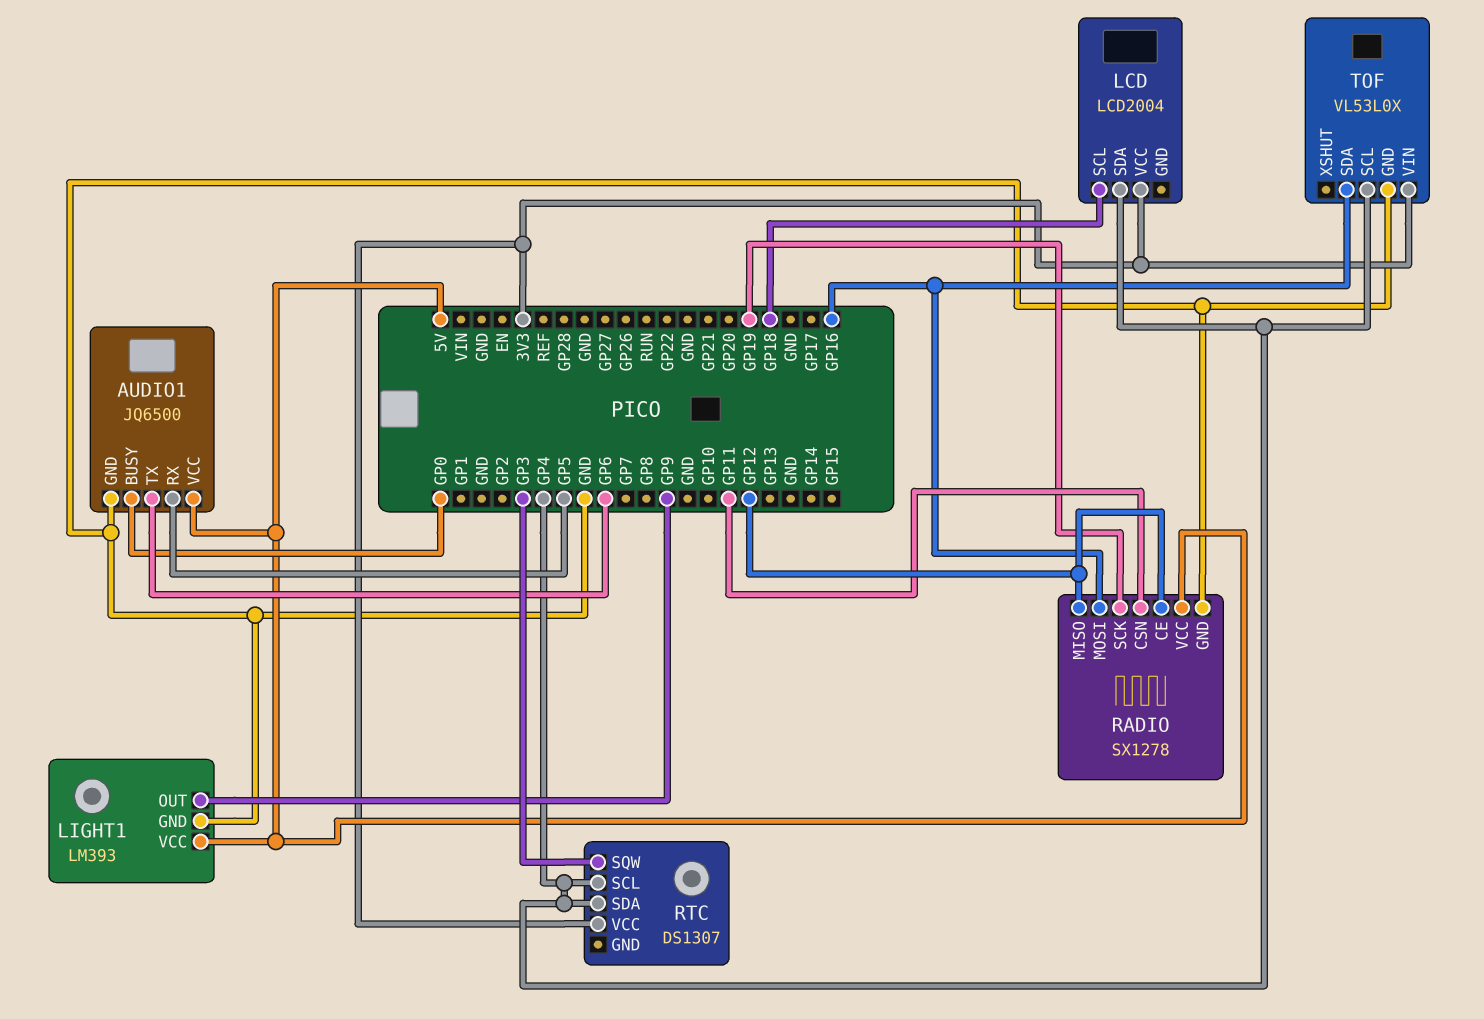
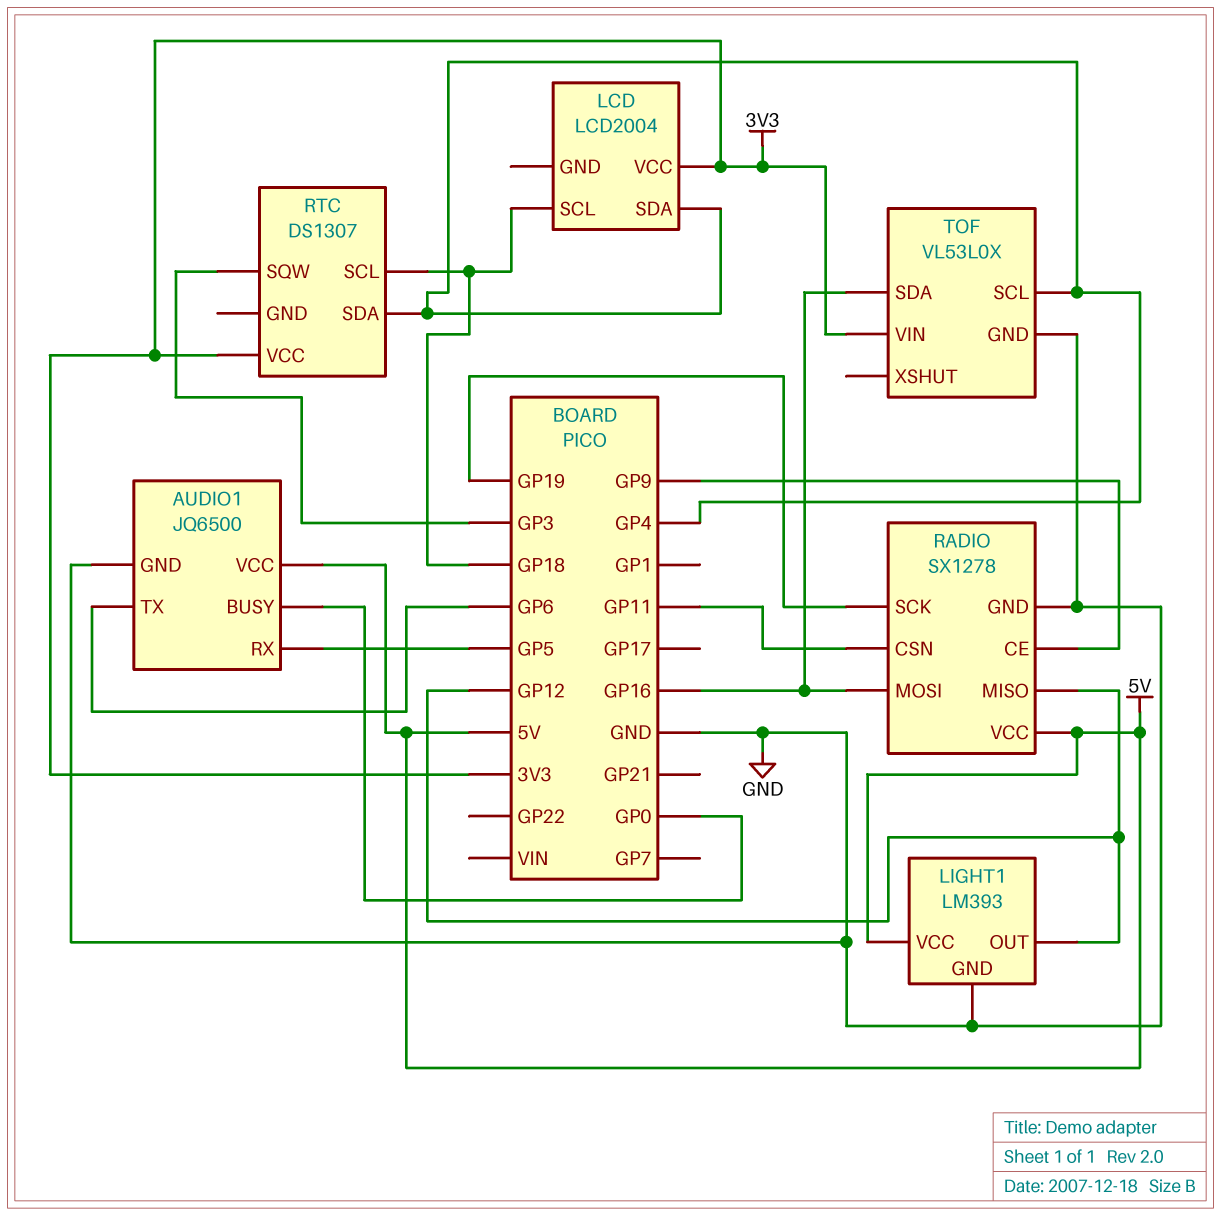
LIGHT1 pin OUT: GP9 -> GP12
RADIO pin CE: GP12 -> GP9
RTC pin SCL: GP4 -> GP18

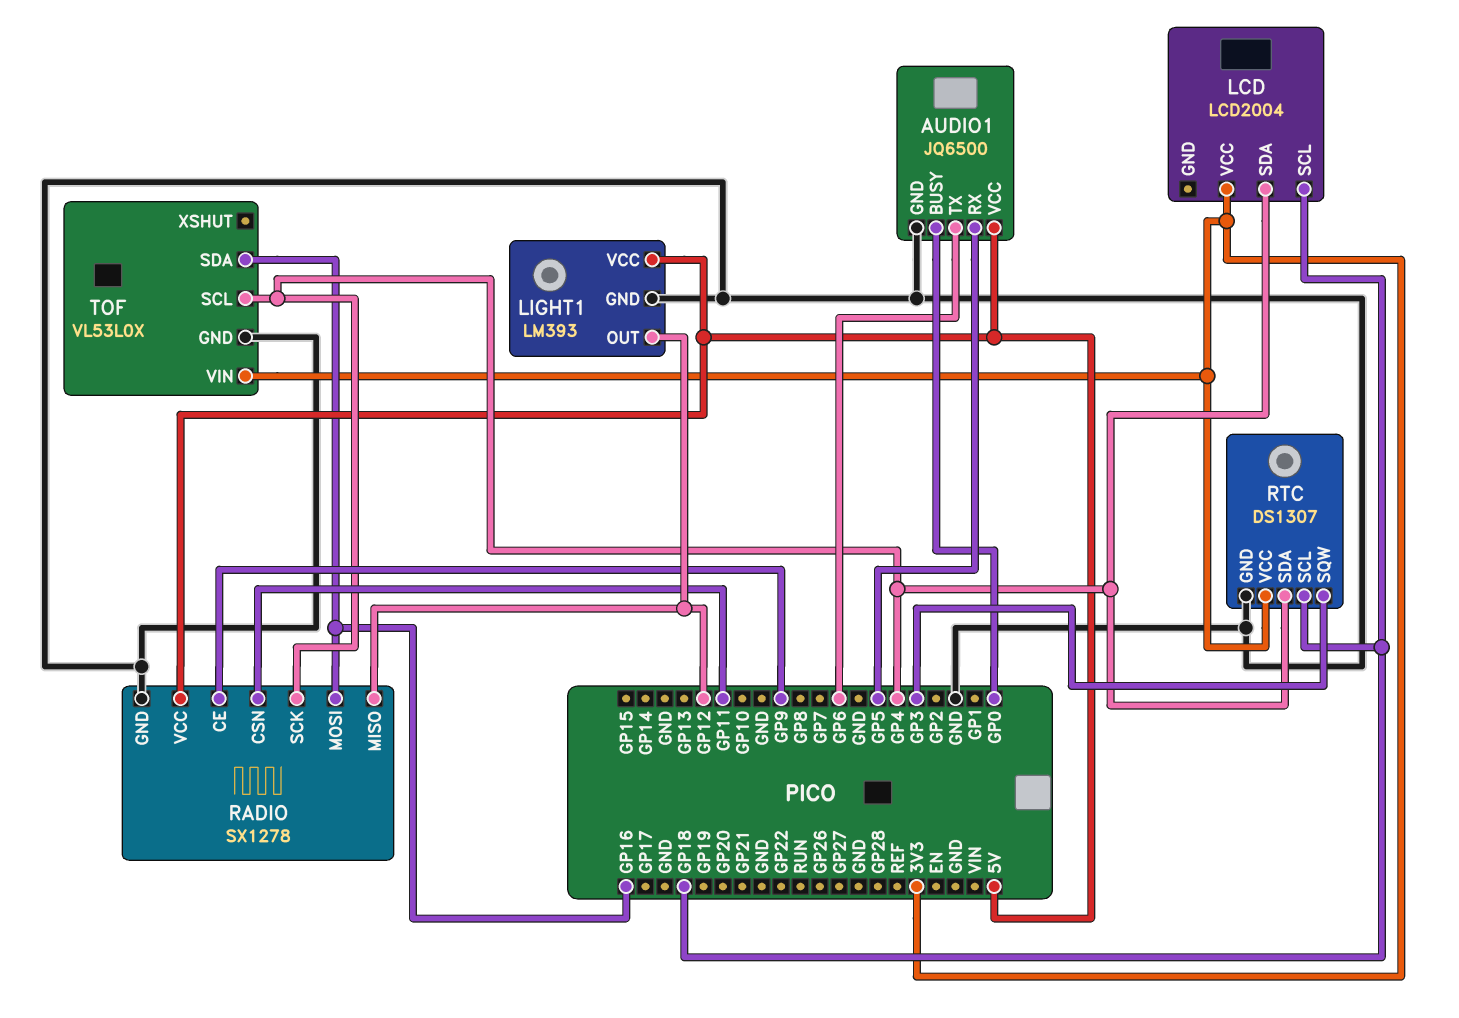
RADIO pin SCK: GP19 -> GP4
RTC pin GND: none -> GND

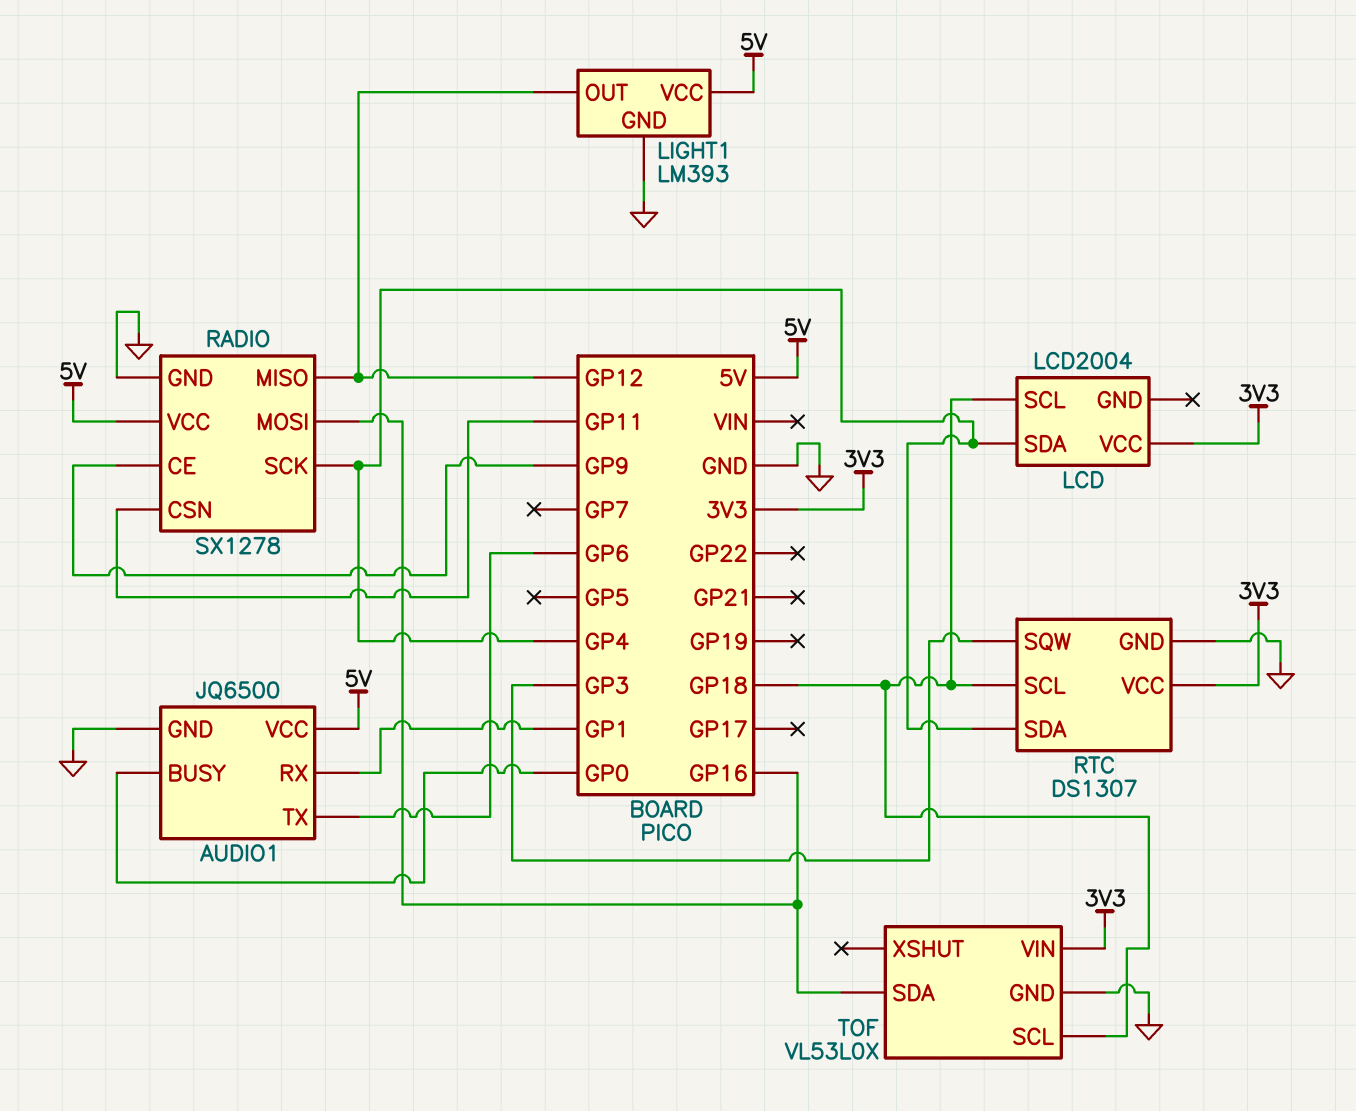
AUDIO1 pin RX: GP5 -> GP1
TOF pin SCL: GP4 -> GP18

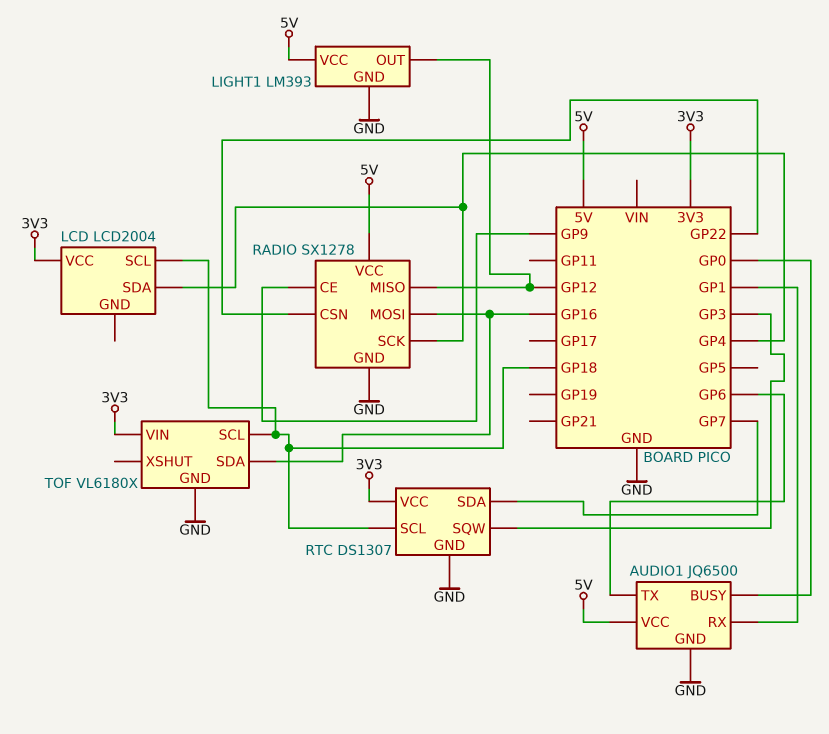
RADIO pin CSN: GP11 -> GP22
RTC pin SDA: GP4 -> GP7
TOF: VL53L0X -> VL6180X

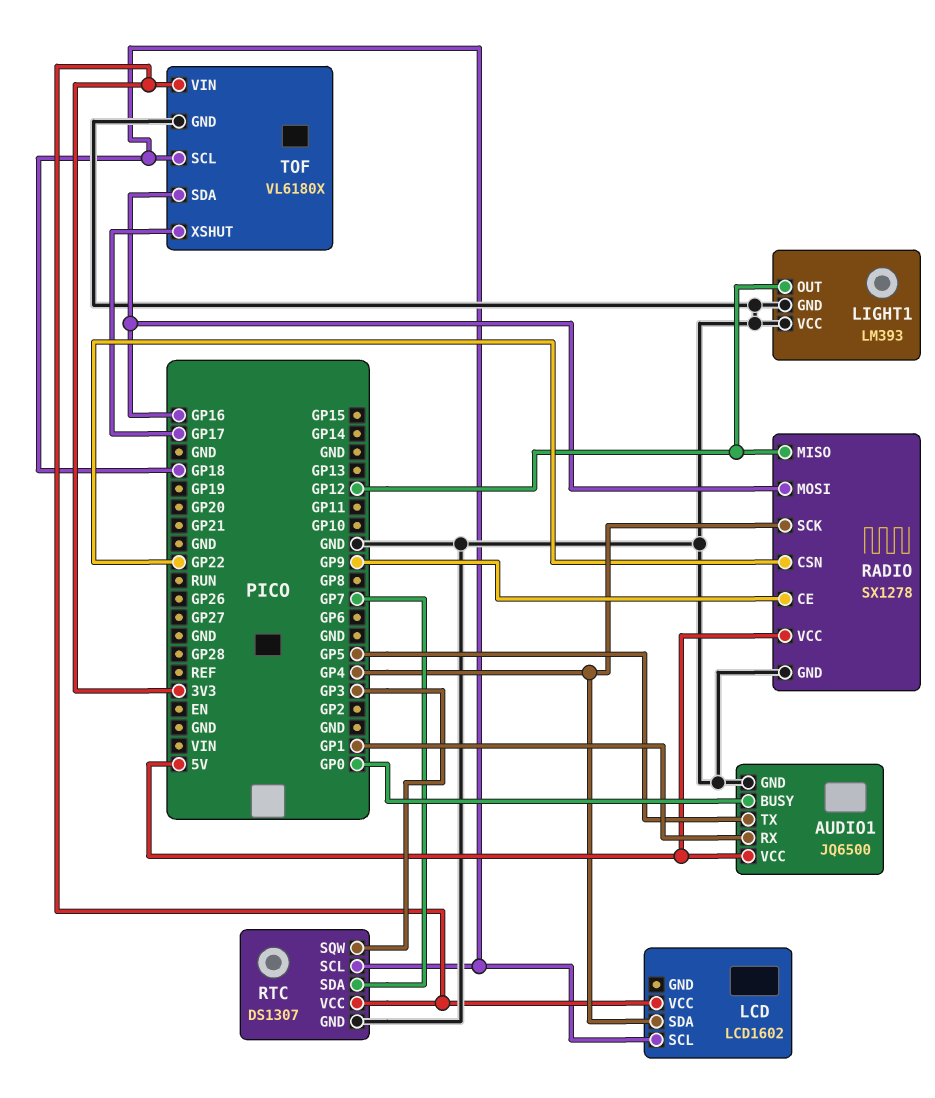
AUDIO1 pin TX: GP6 -> GP5
LCD: LCD2004 -> LCD1602
LIGHT1 pin VCC: 5V -> GND
TOF pin XSHUT: none -> GP17

